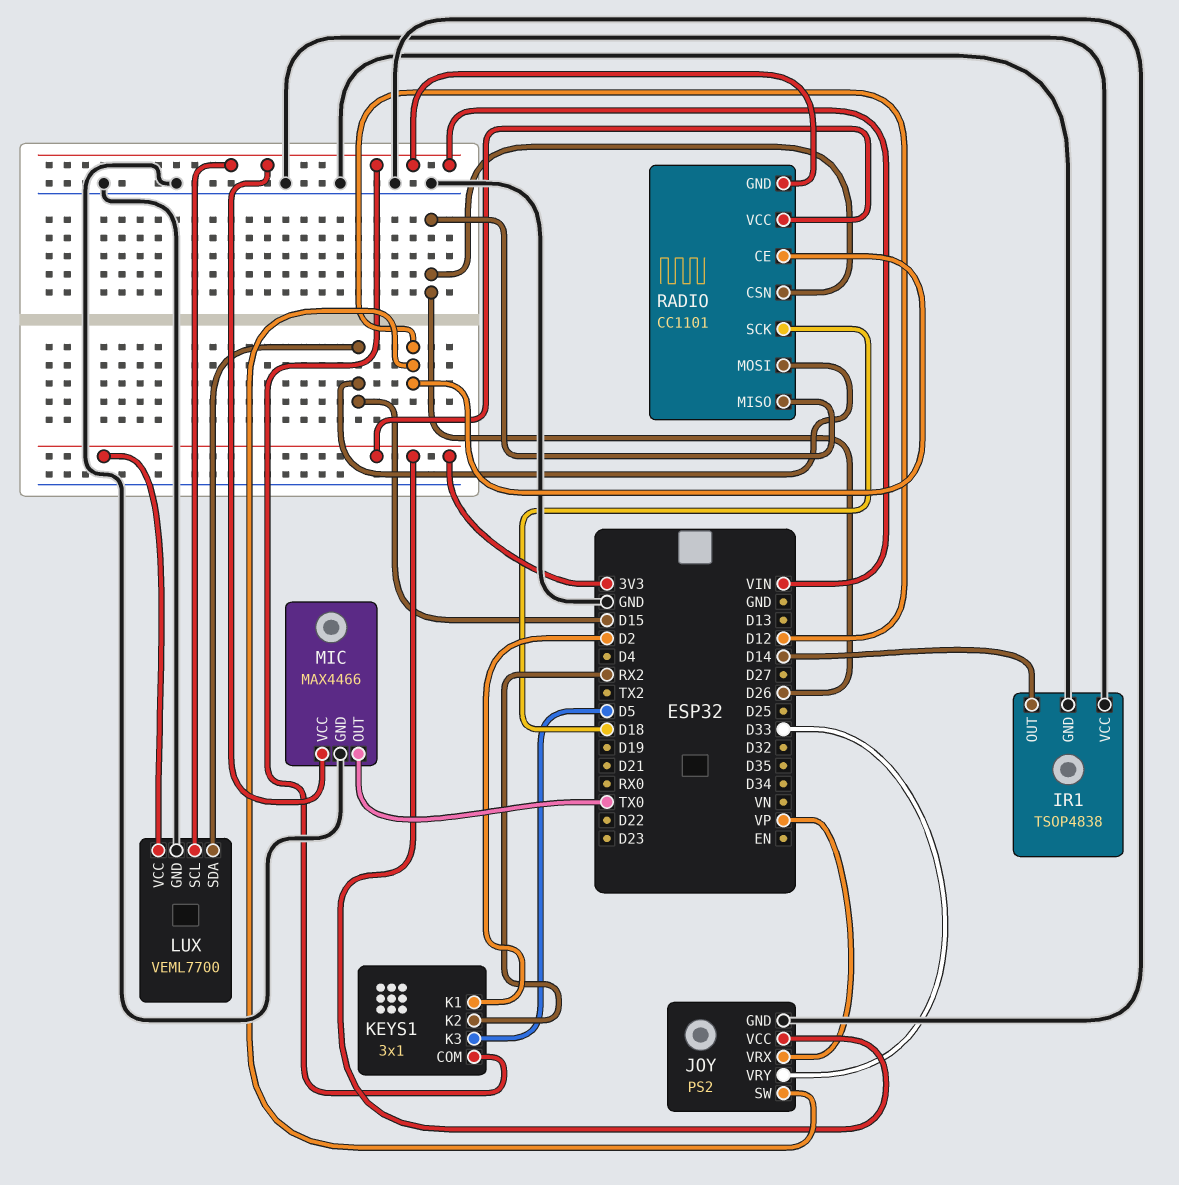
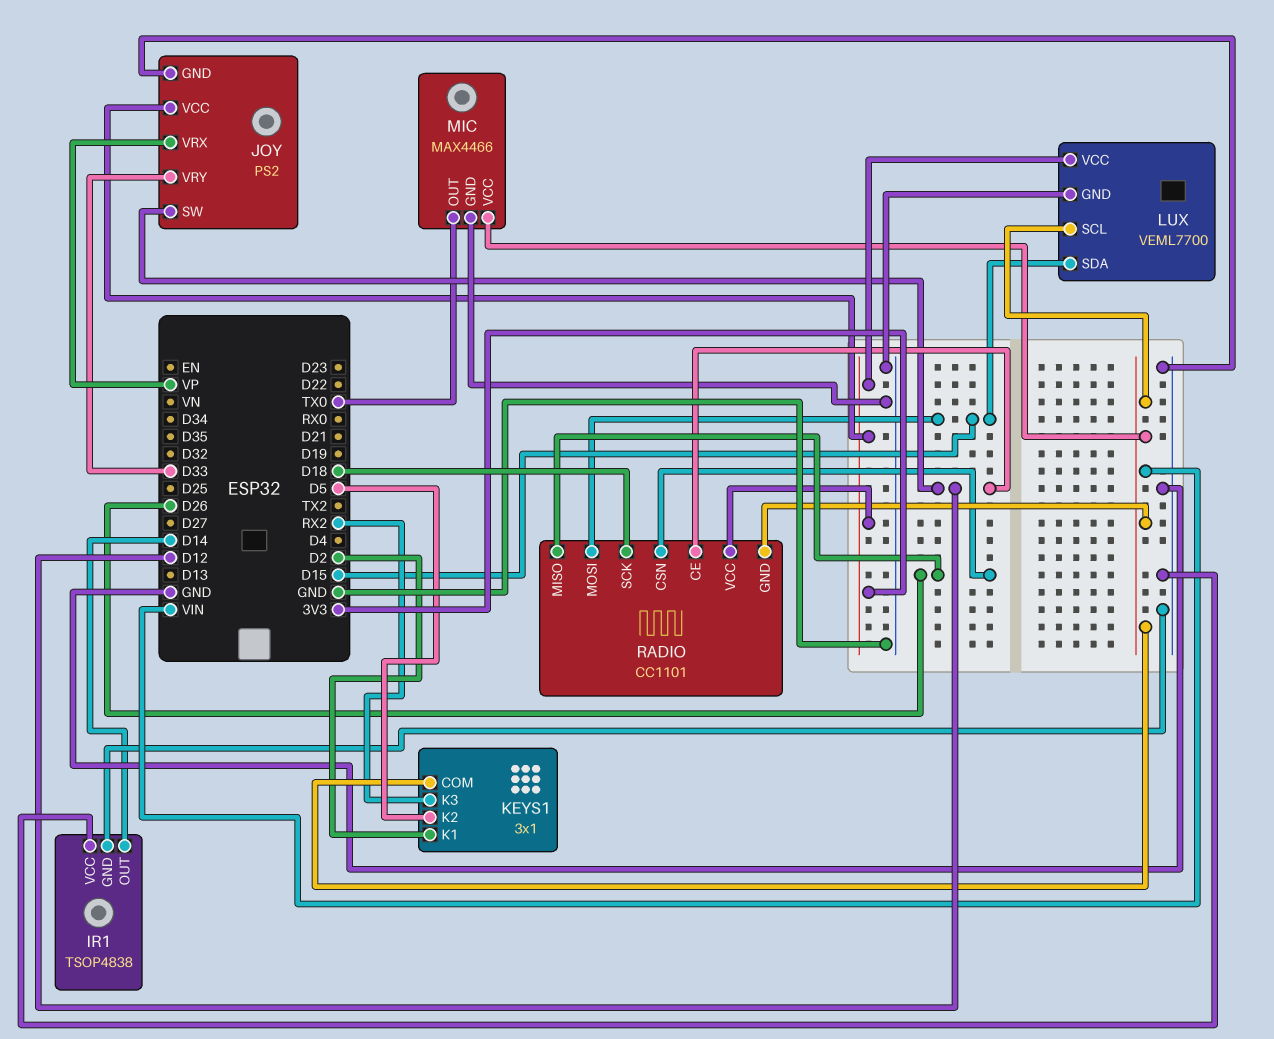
KEYS1 pin K2: RX2 -> D5
KEYS1 pin K3: D5 -> RX2

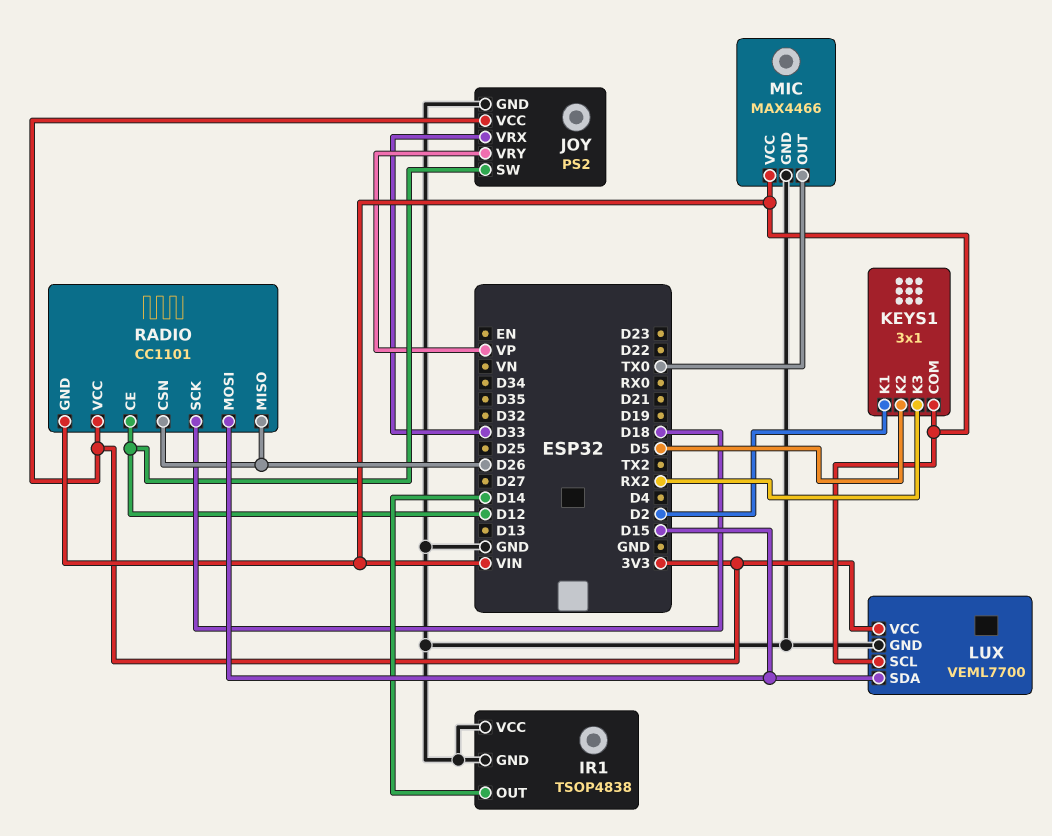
JOY pin VRX: VP -> D33
JOY pin VRY: D33 -> VP

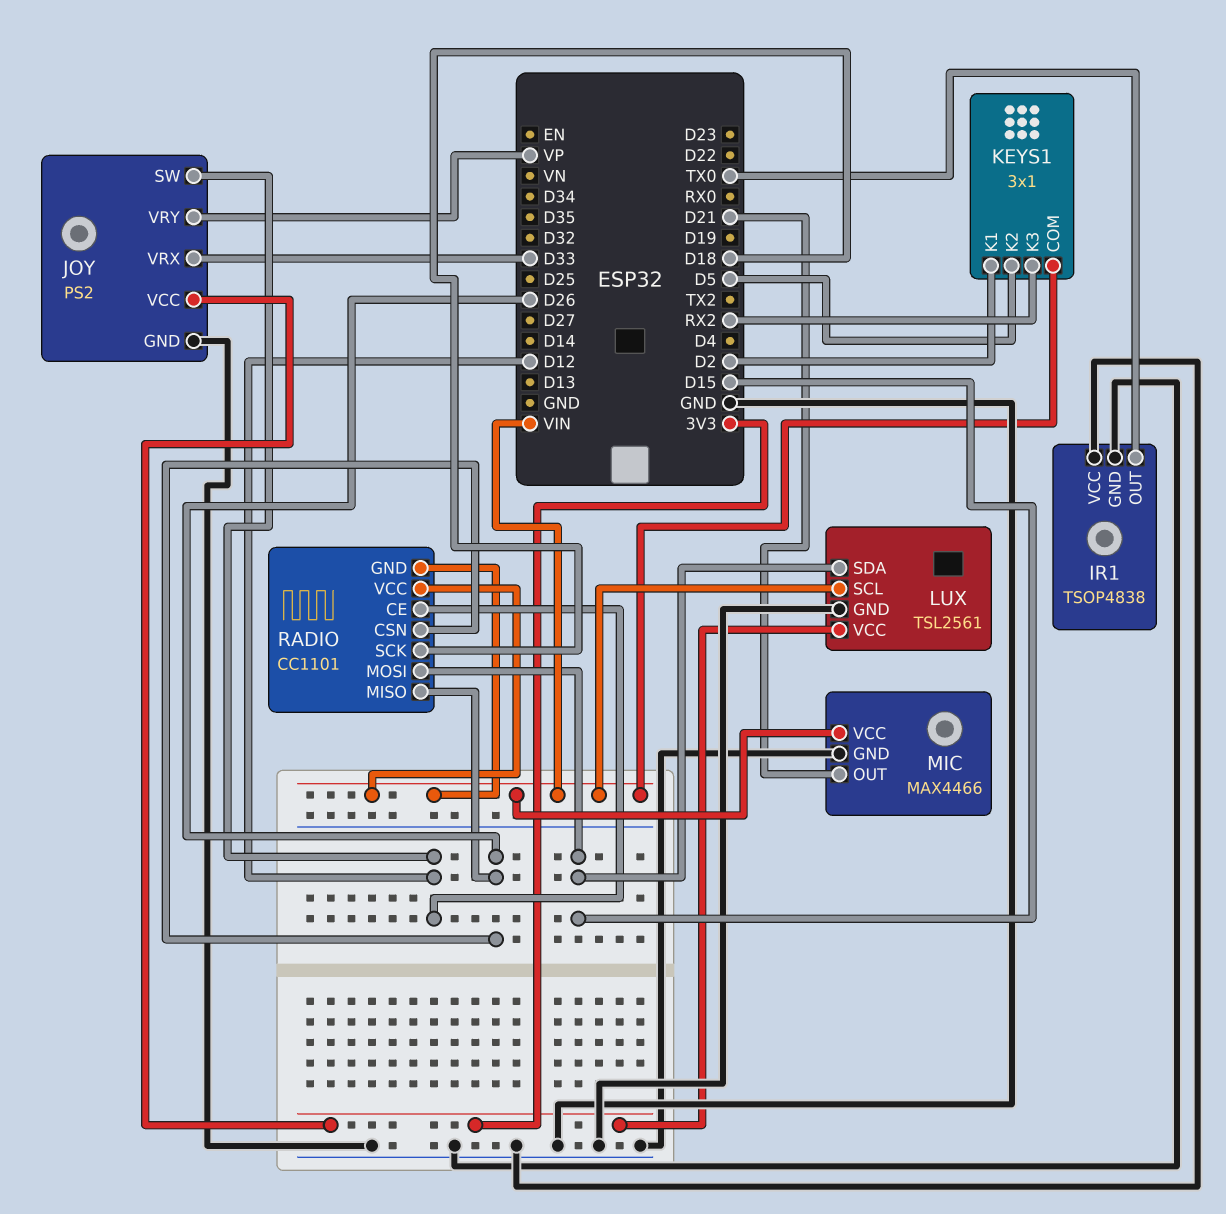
IR1 pin OUT: D14 -> TX0
LUX: VEML7700 -> TSL2561
MIC pin OUT: TX0 -> D21
RADIO pin VCC: 3V3 -> VIN

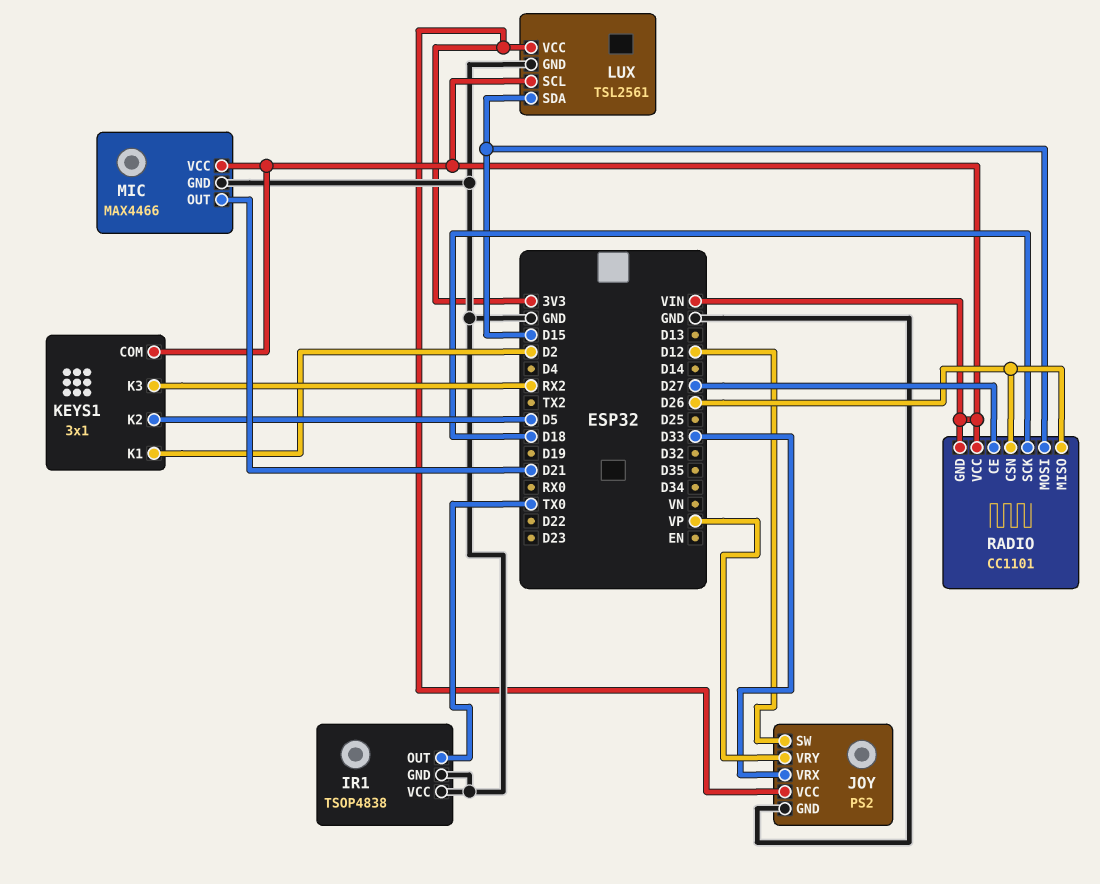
RADIO pin CE: D12 -> D27

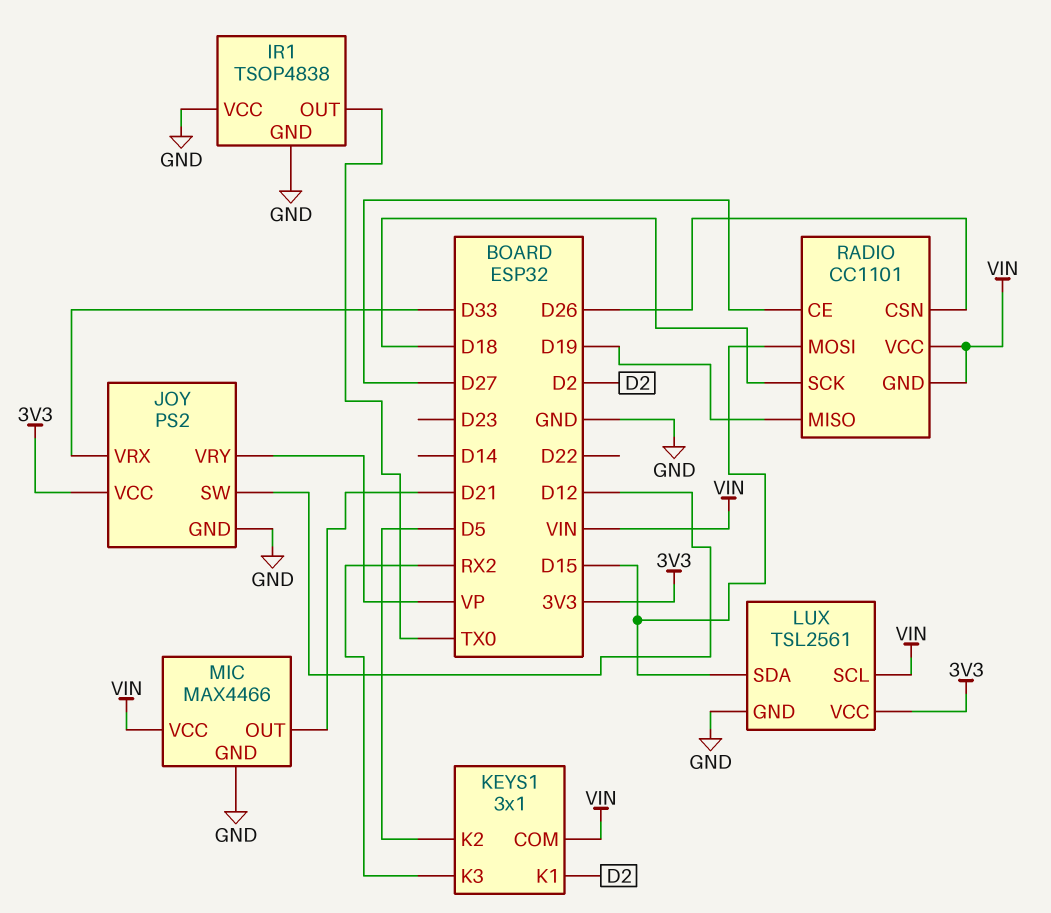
RADIO pin MISO: D26 -> D19

